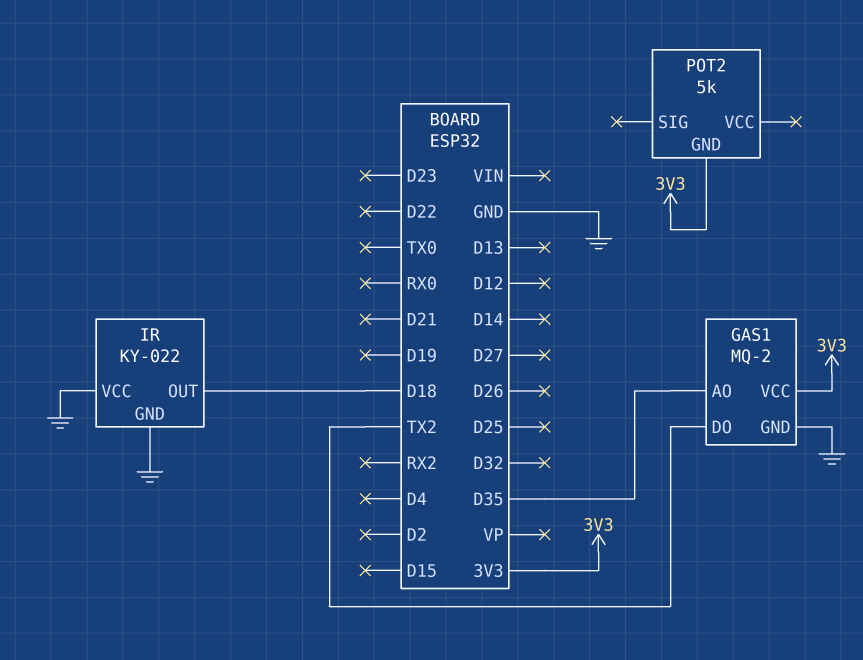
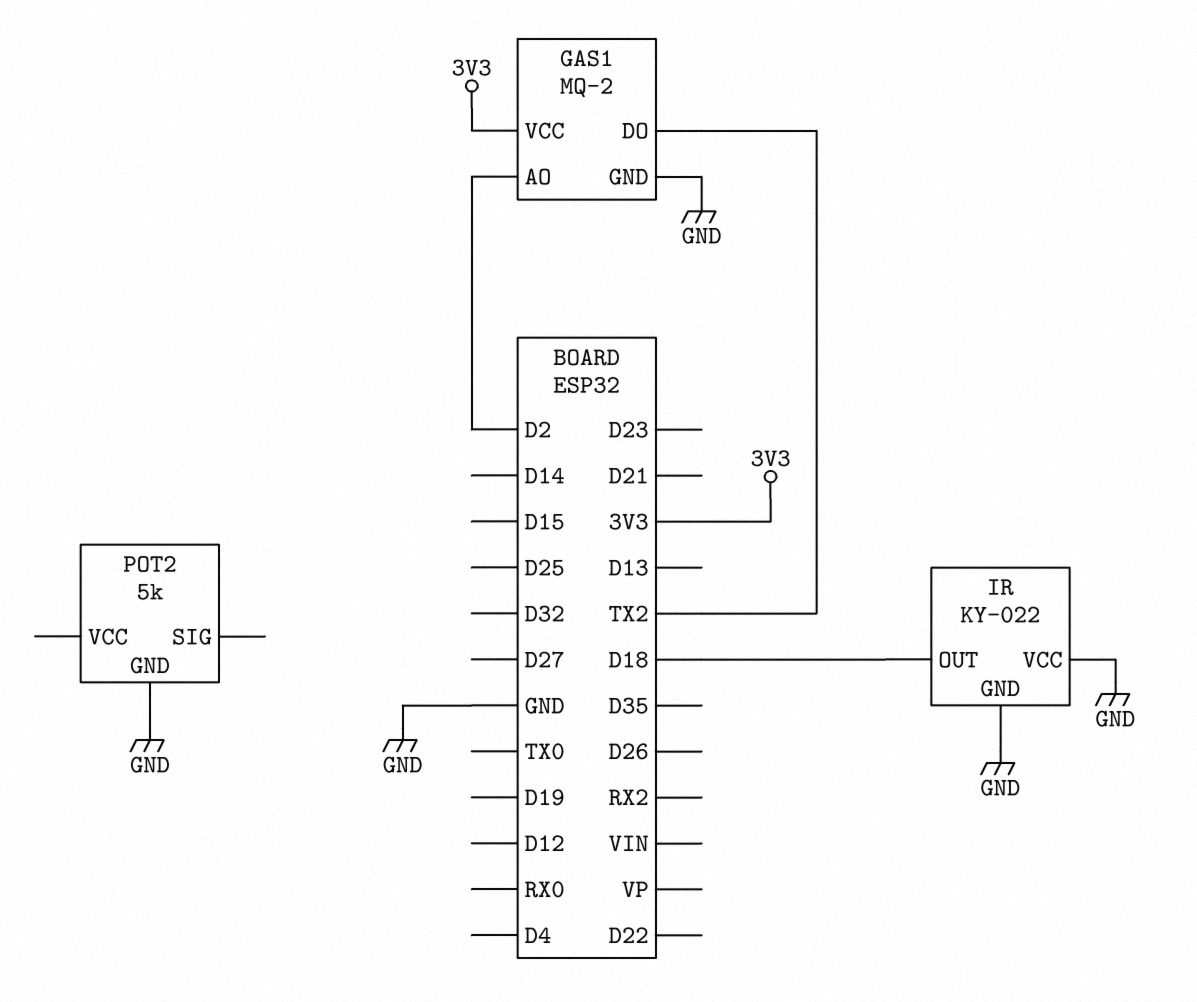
GAS1 pin AO: D35 -> D2
POT2 pin GND: 3V3 -> GND

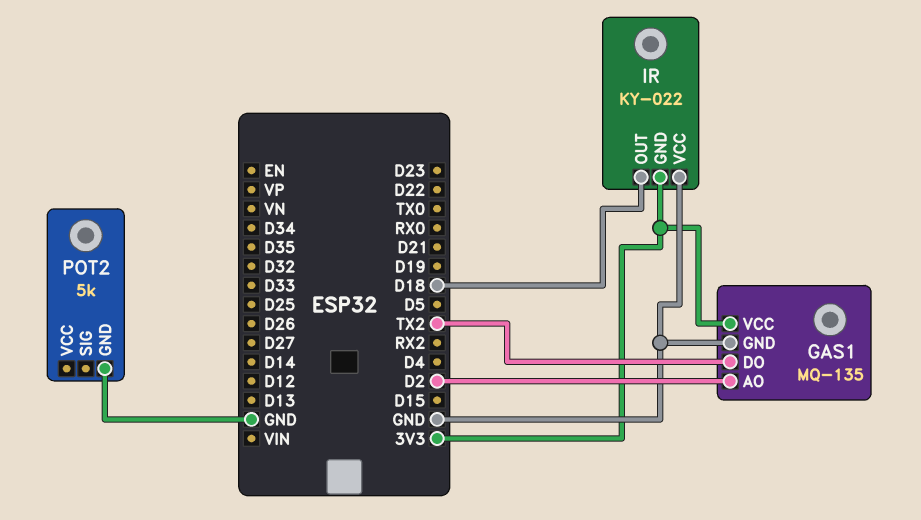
GAS1: MQ-2 -> MQ-135
IR pin GND: GND -> 3V3

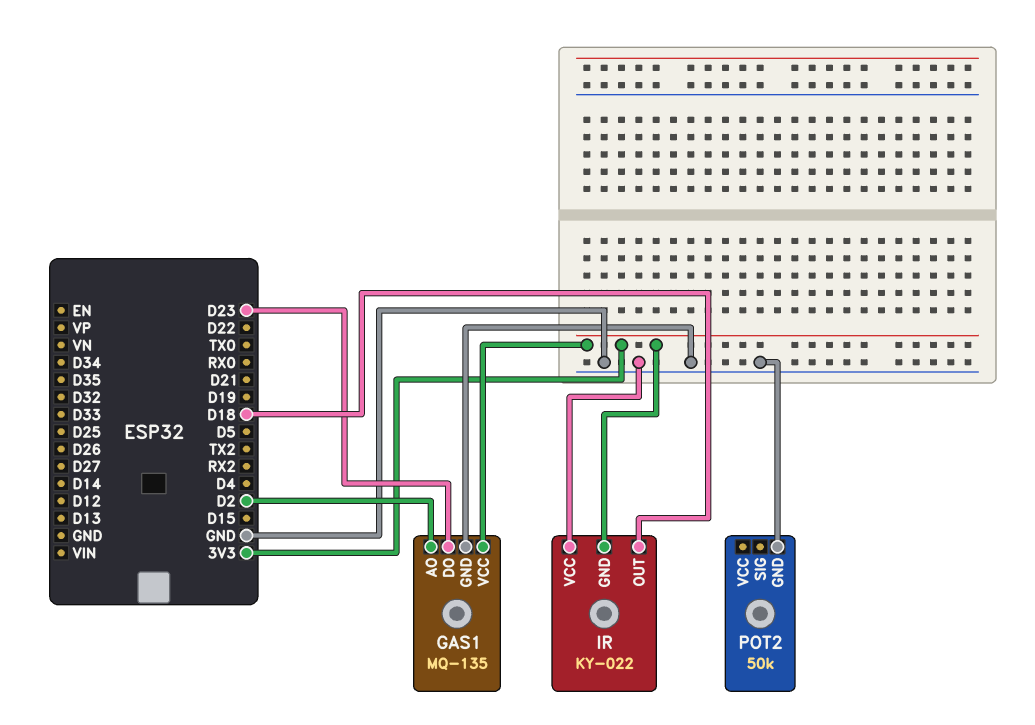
GAS1 pin DO: TX2 -> D23
POT2: 5k -> 50k

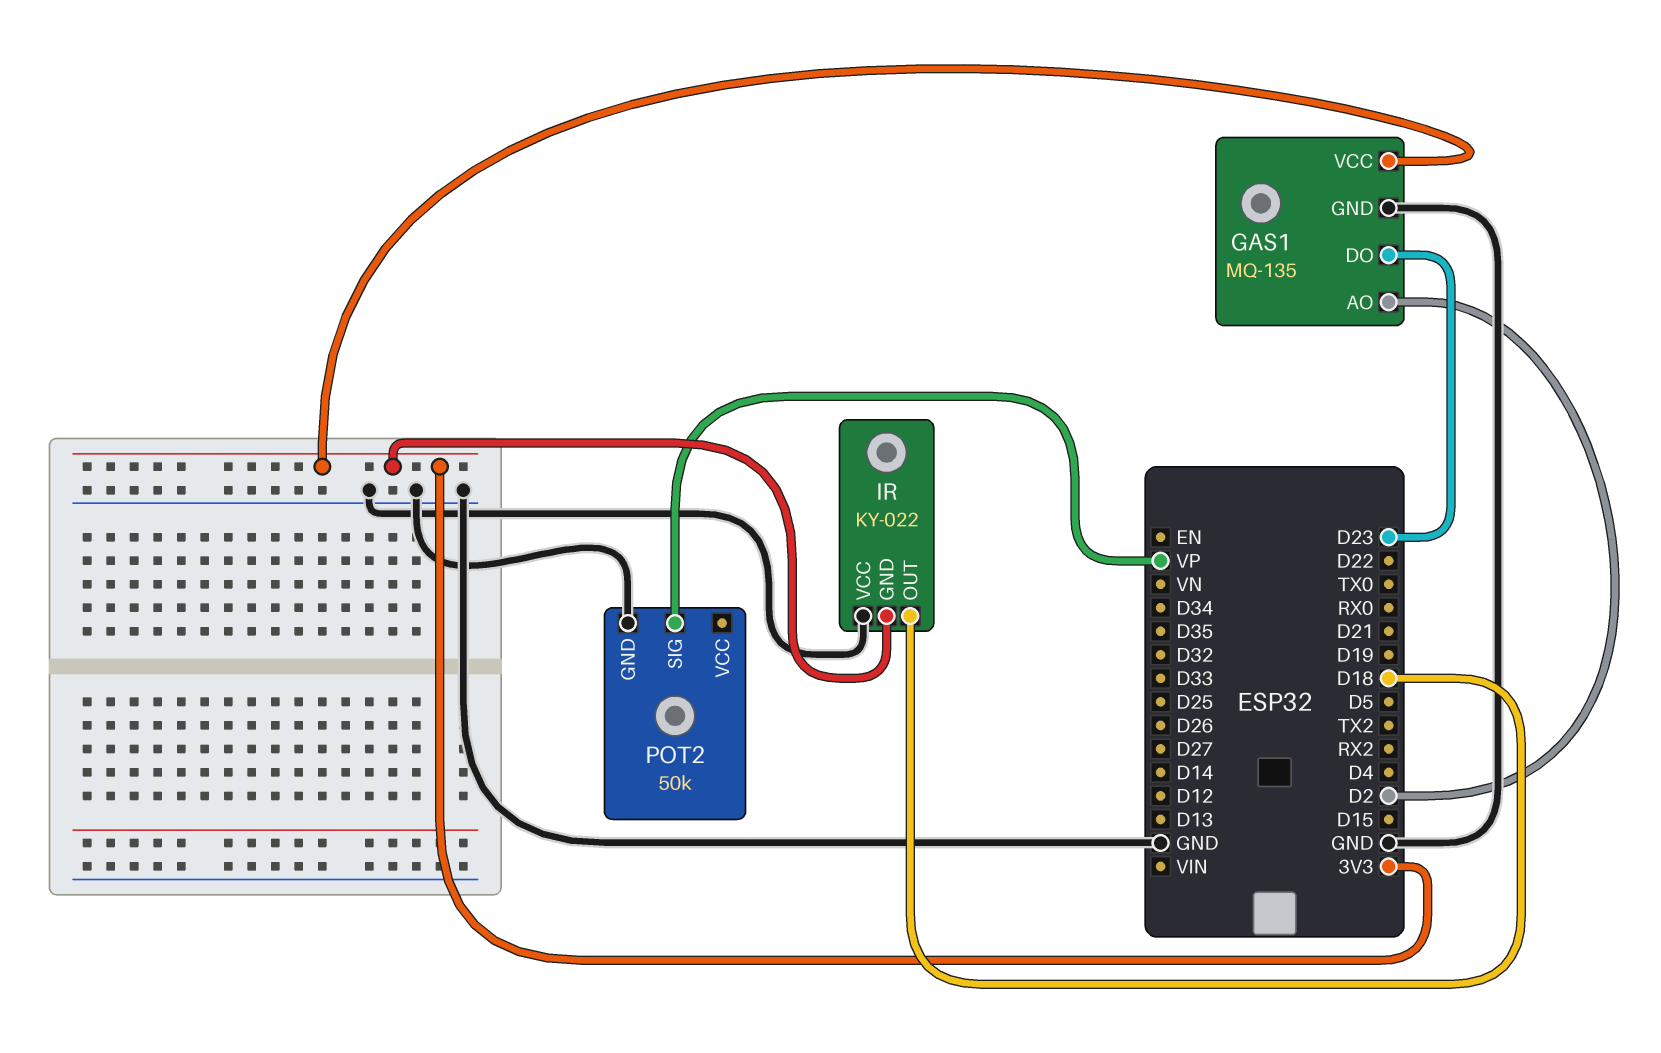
POT2 pin SIG: none -> VP

